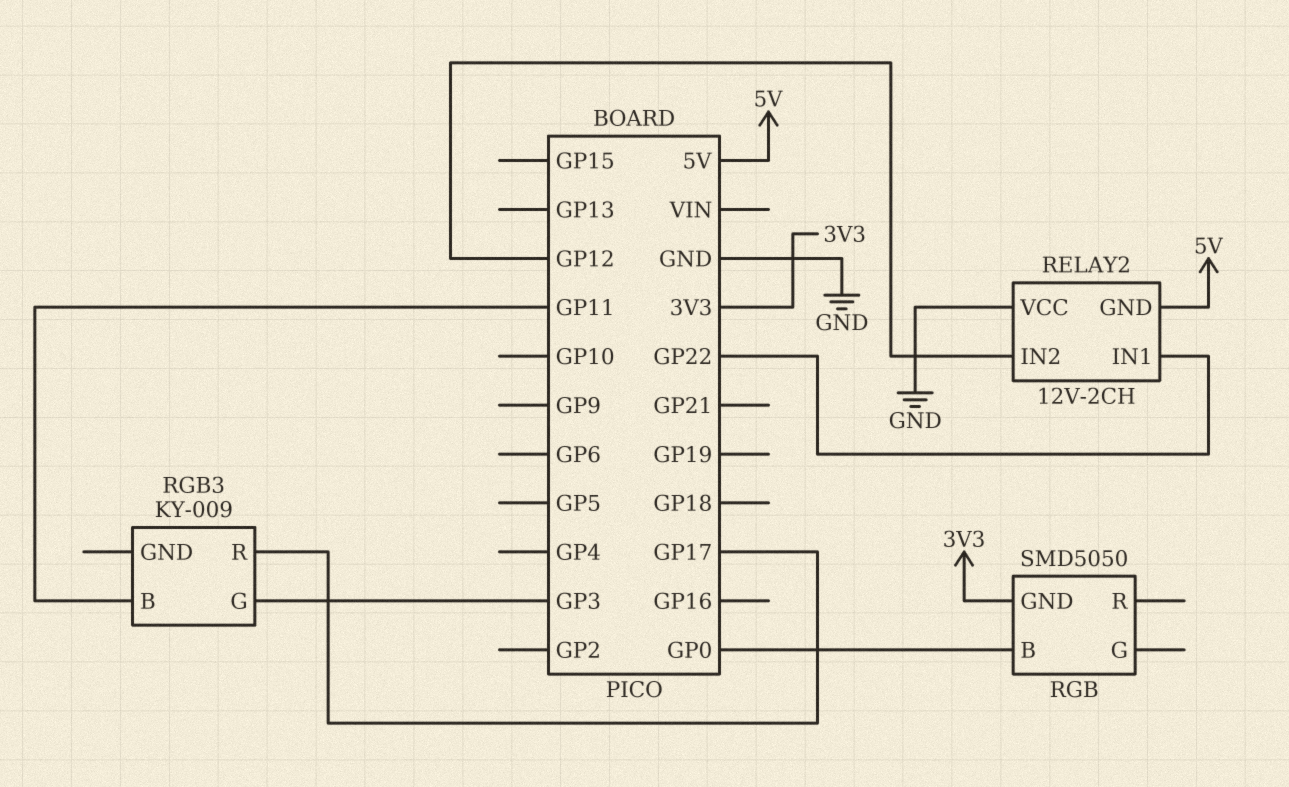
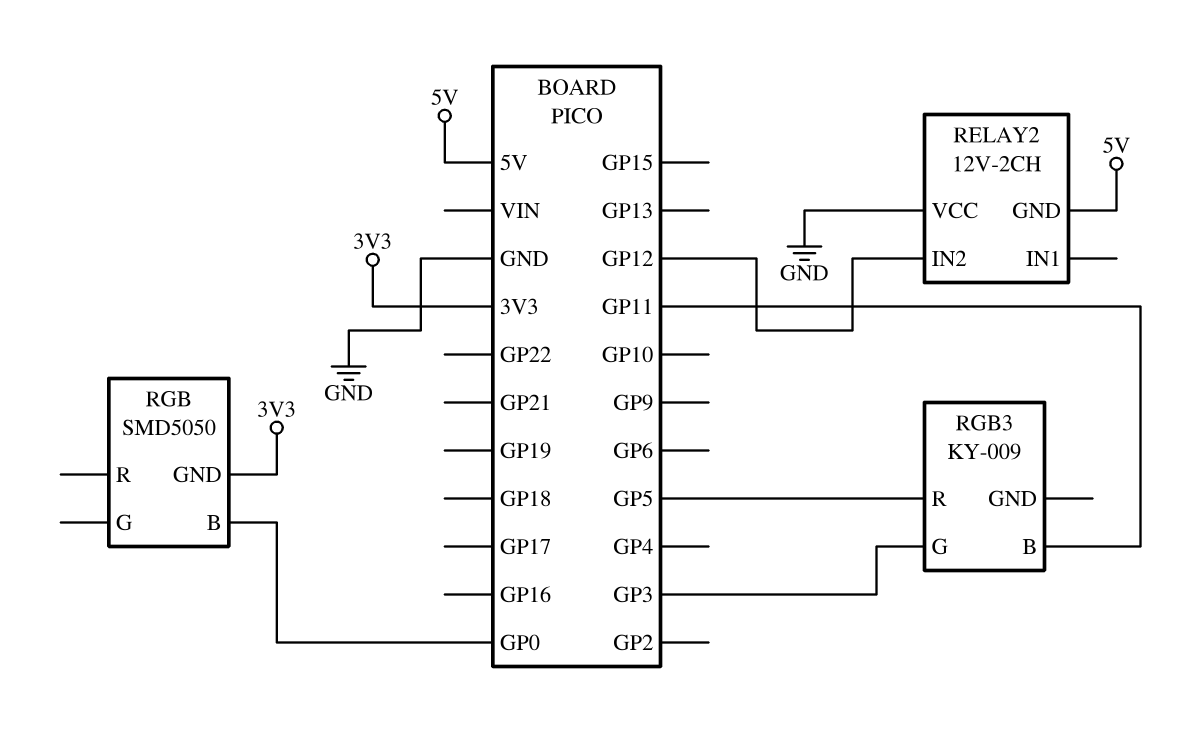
RELAY2 pin IN1: GP22 -> none
RGB3 pin R: GP17 -> GP5

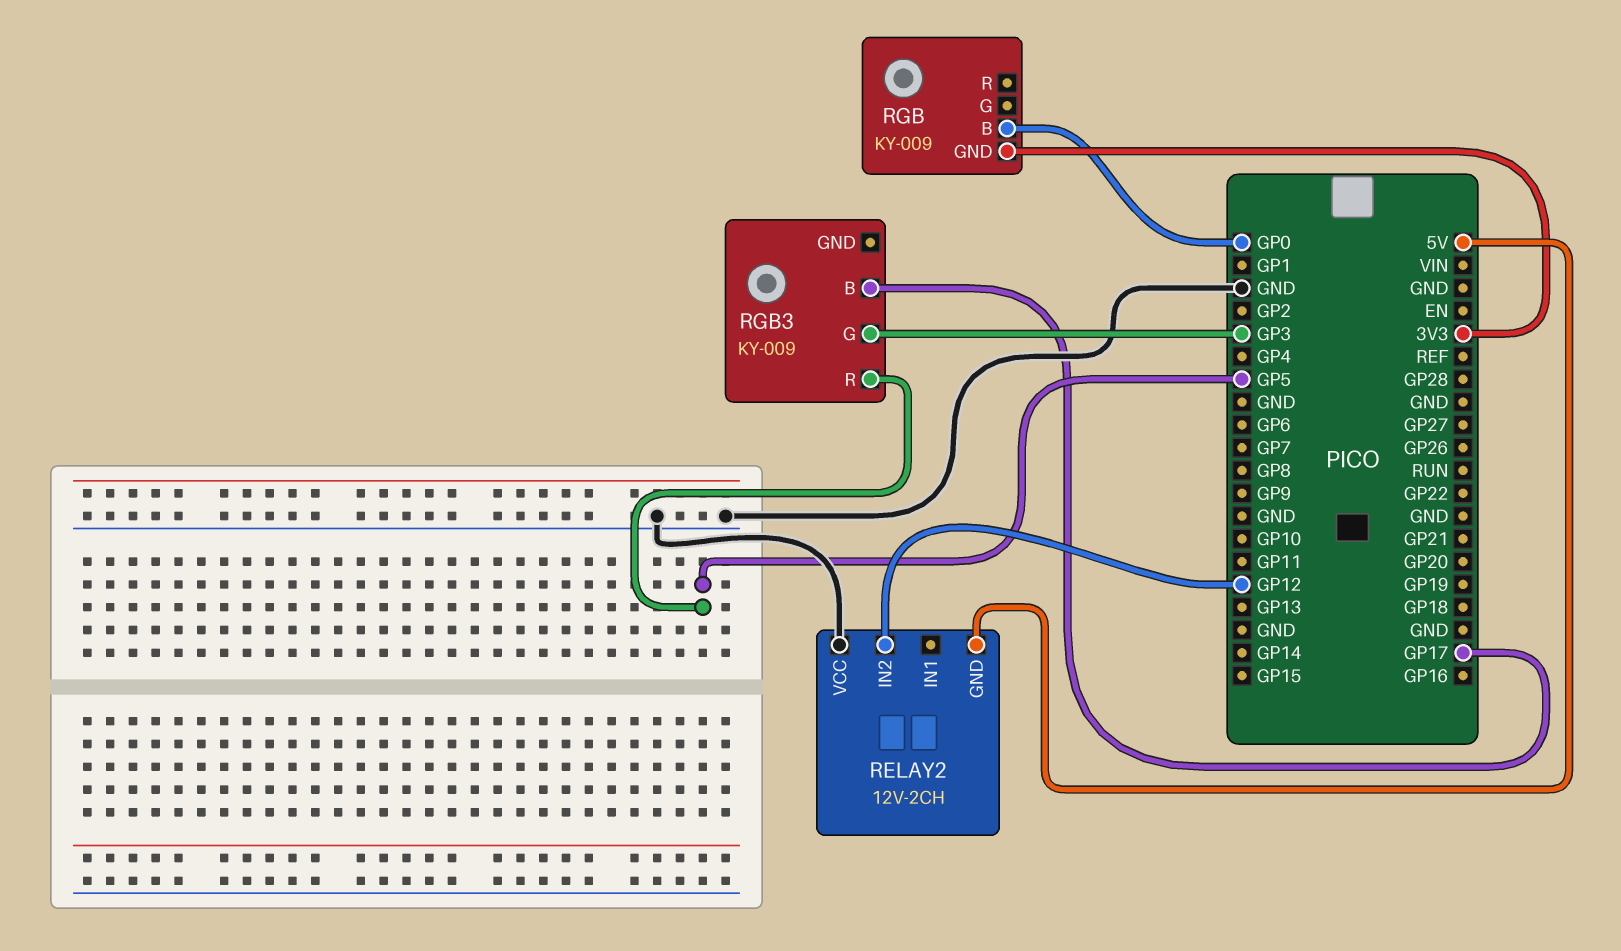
RGB: SMD5050 -> KY-009
RGB3 pin B: GP11 -> GP17

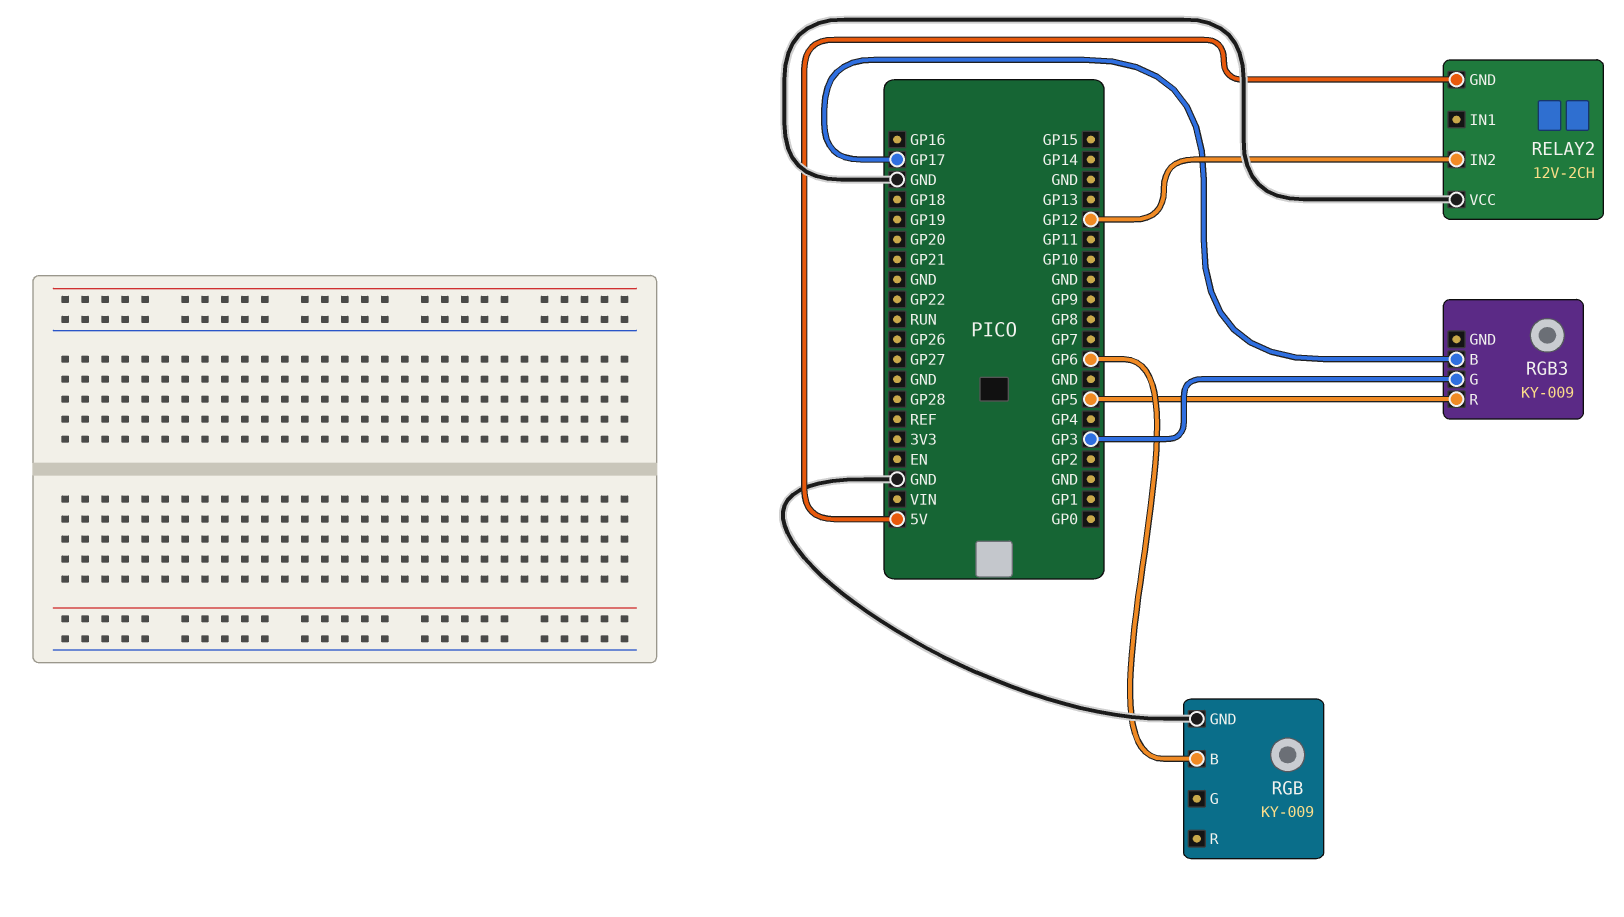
RGB pin B: GP0 -> GP6
RGB pin GND: 3V3 -> GND

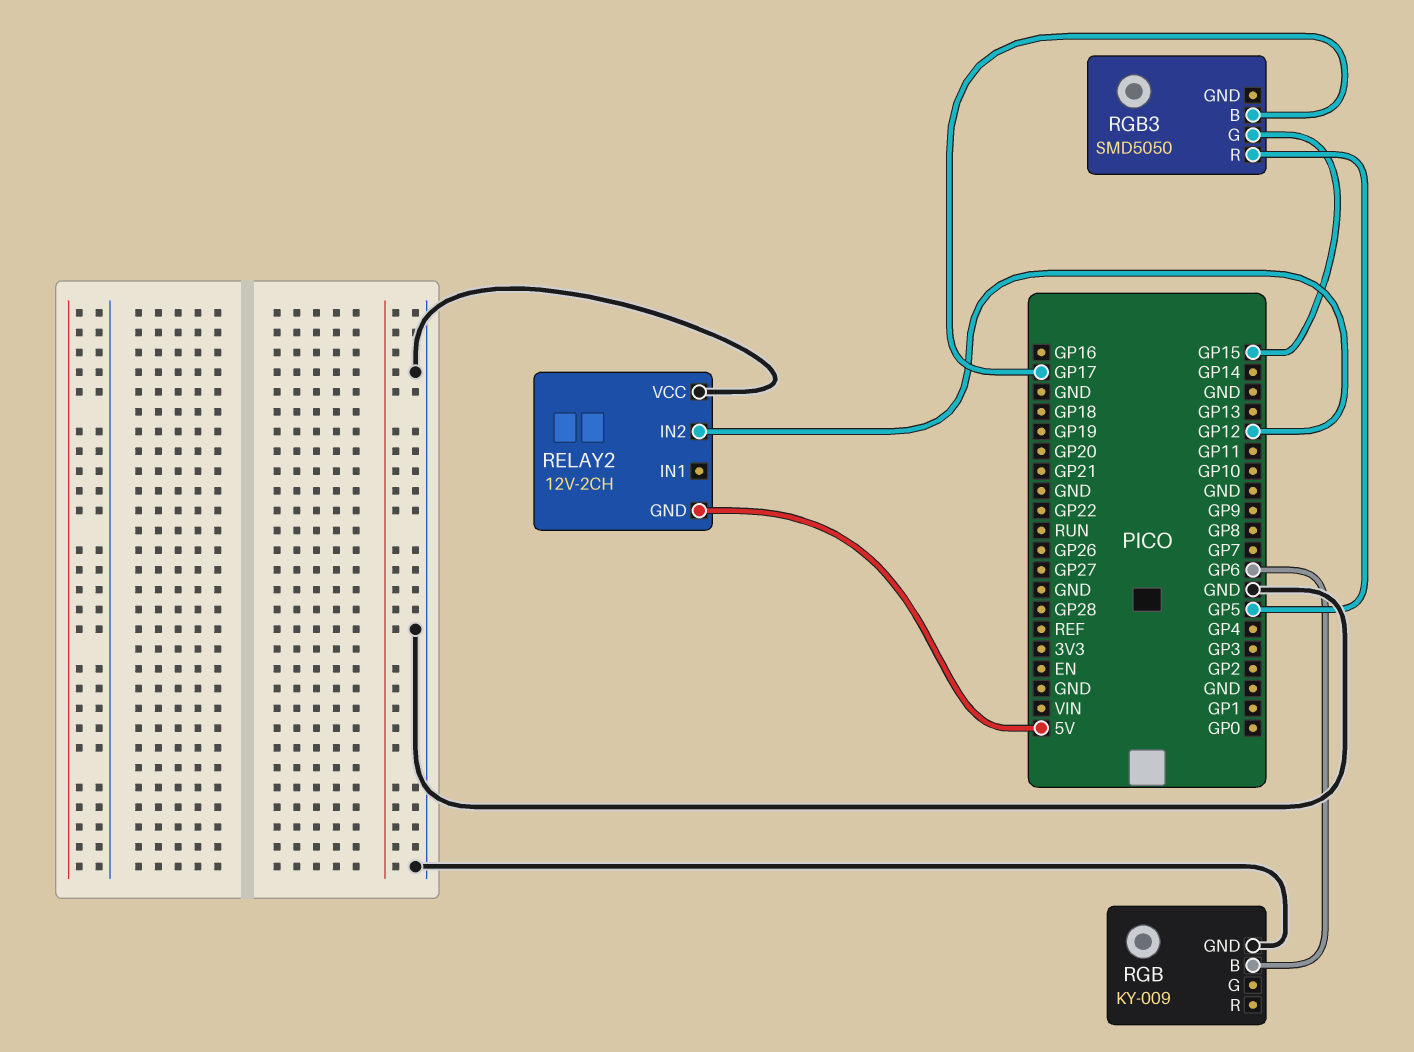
RGB3: KY-009 -> SMD5050
RGB3 pin G: GP3 -> GP15

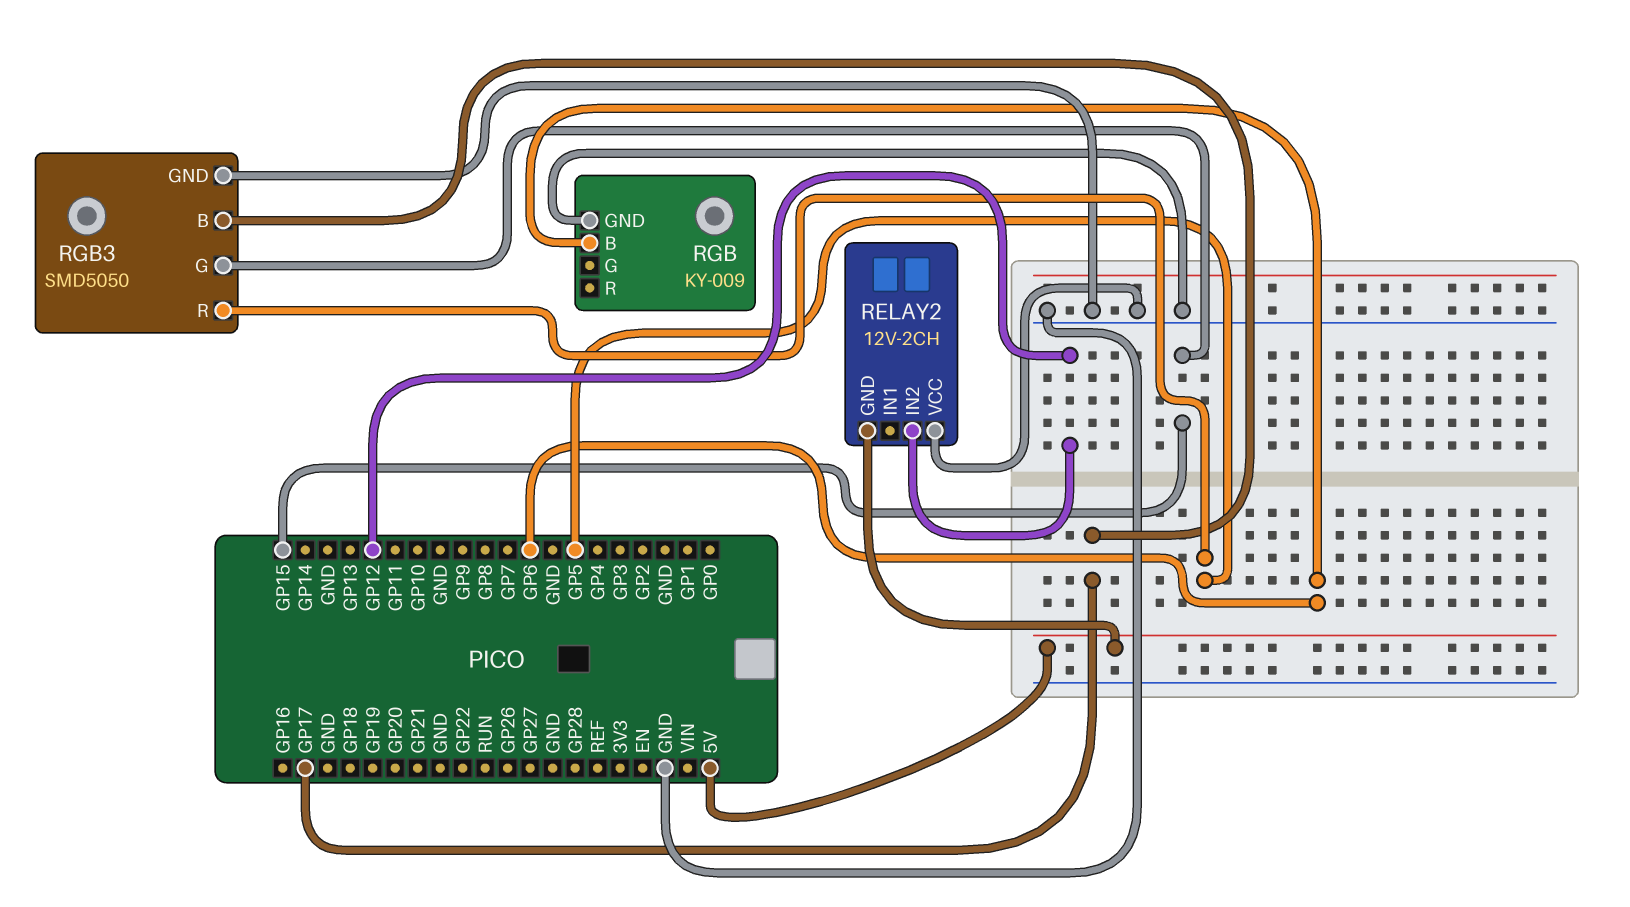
RGB3 pin GND: none -> GND

